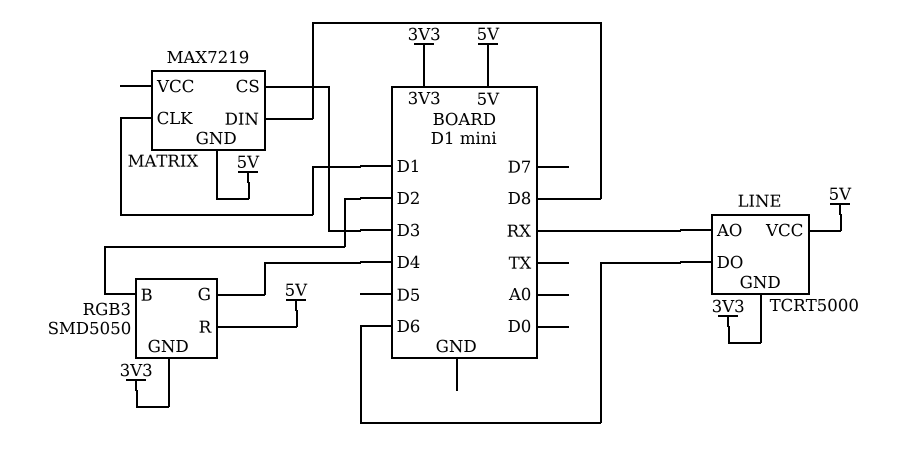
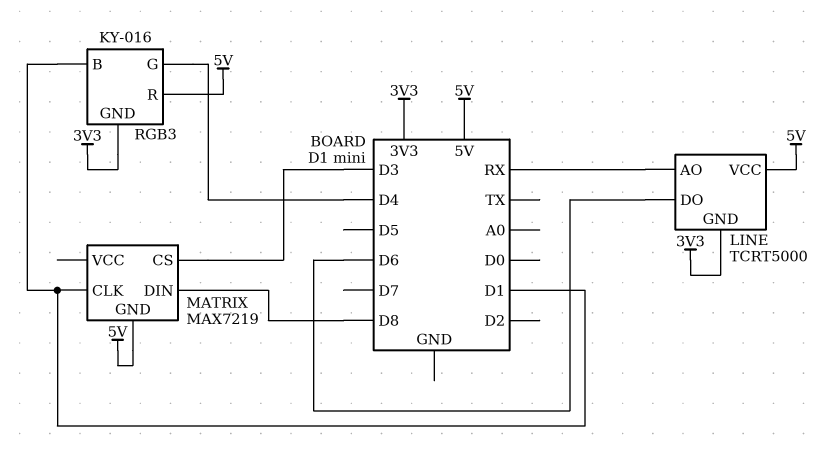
RGB3: SMD5050 -> KY-016
RGB3 pin B: D2 -> D1

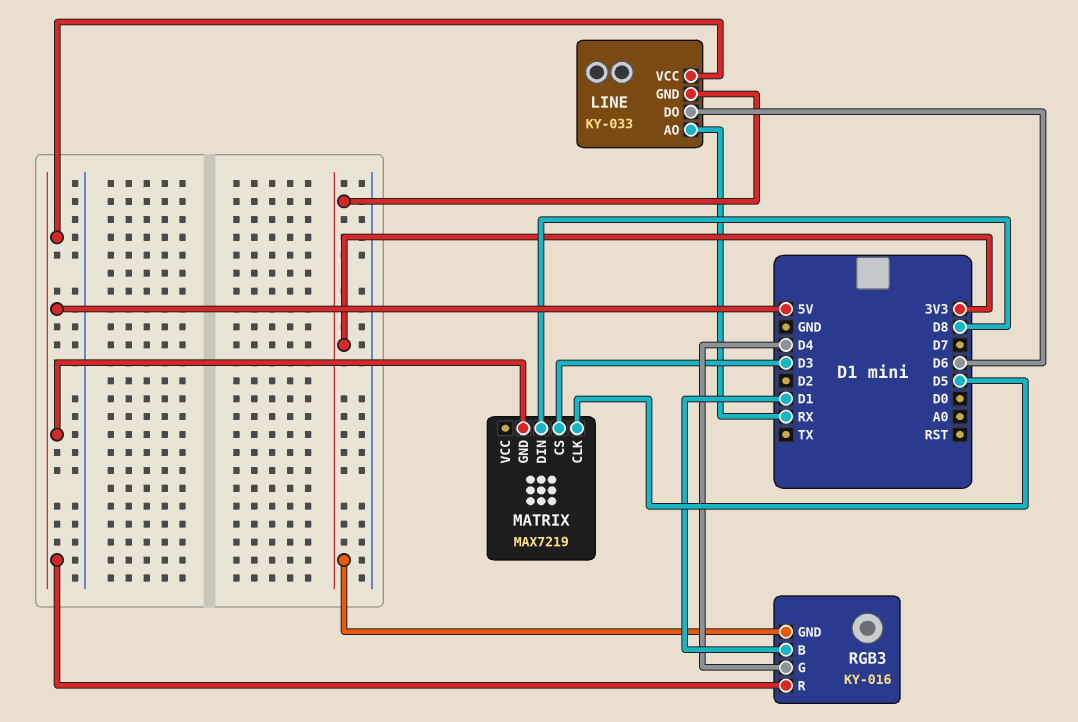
LINE: TCRT5000 -> KY-033
MATRIX pin CLK: D1 -> D5

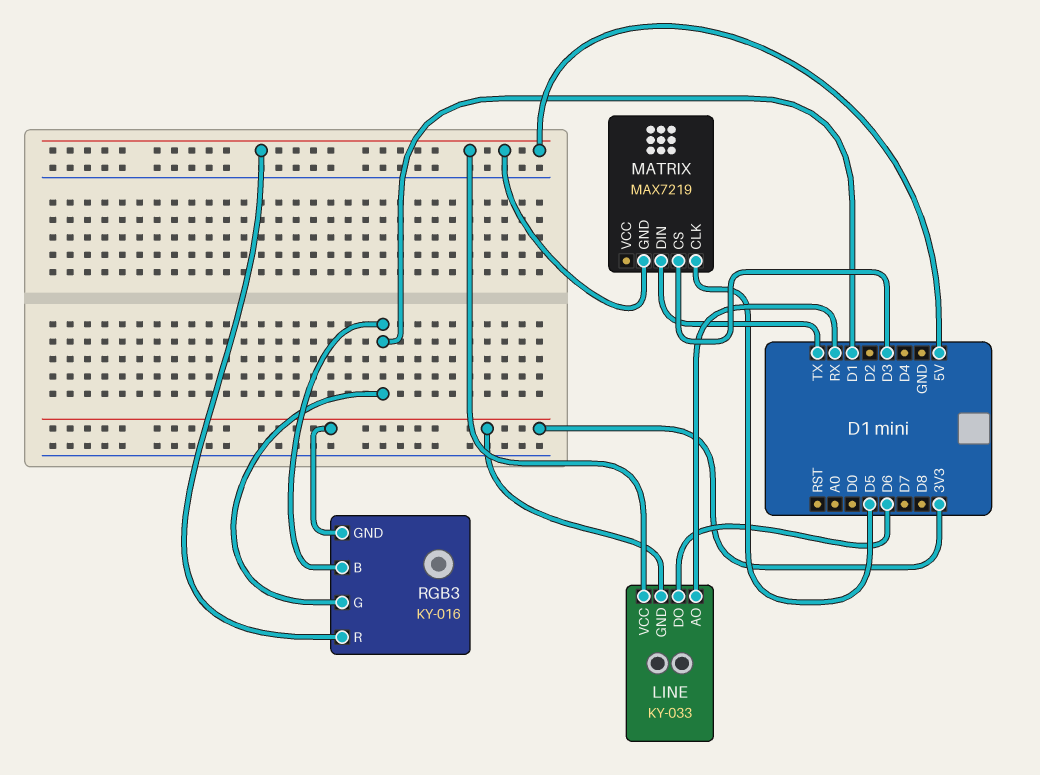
MATRIX pin DIN: D8 -> TX
RGB3 pin G: D4 -> D1

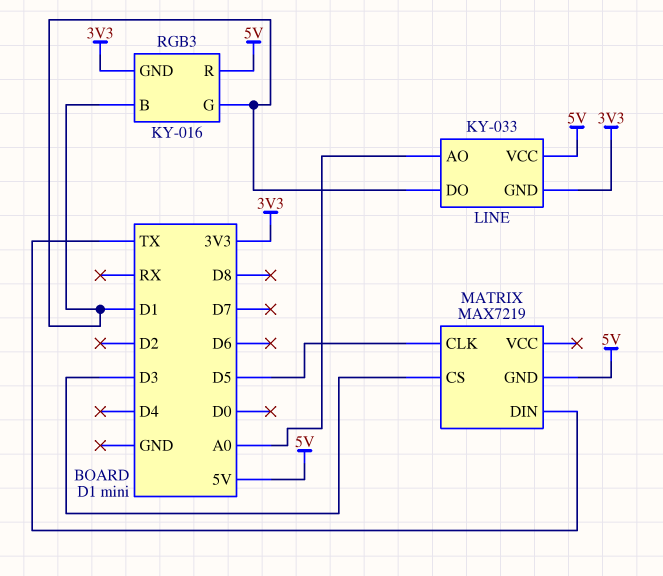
LINE pin AO: RX -> A0
LINE pin DO: D6 -> D1

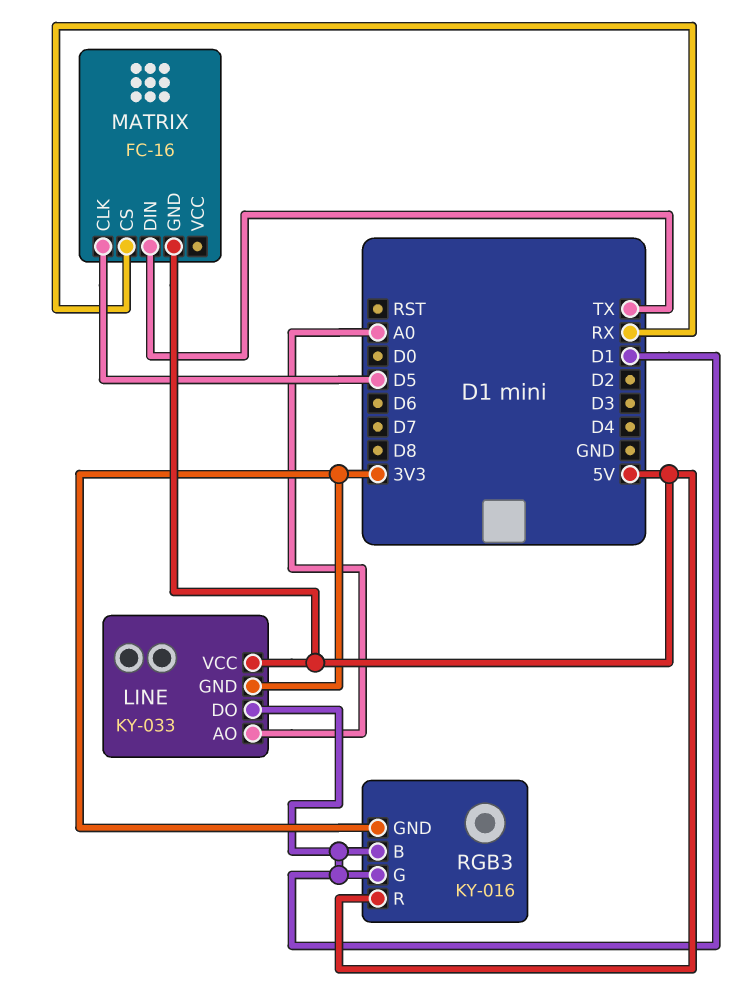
MATRIX: MAX7219 -> FC-16
MATRIX pin CS: D3 -> RX

